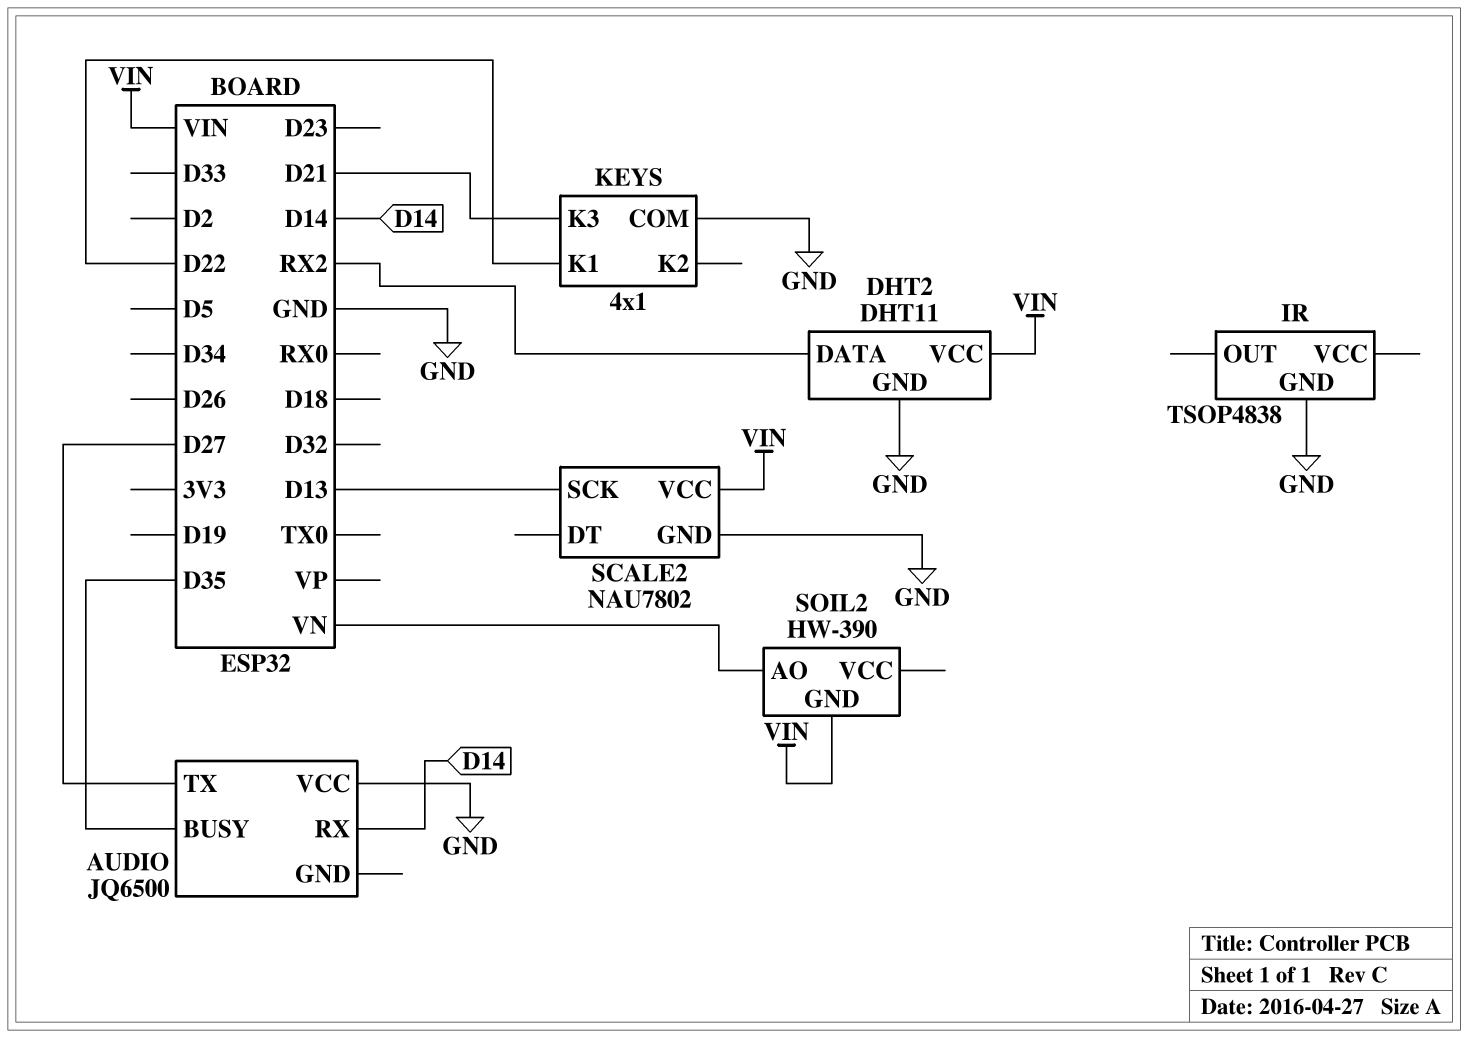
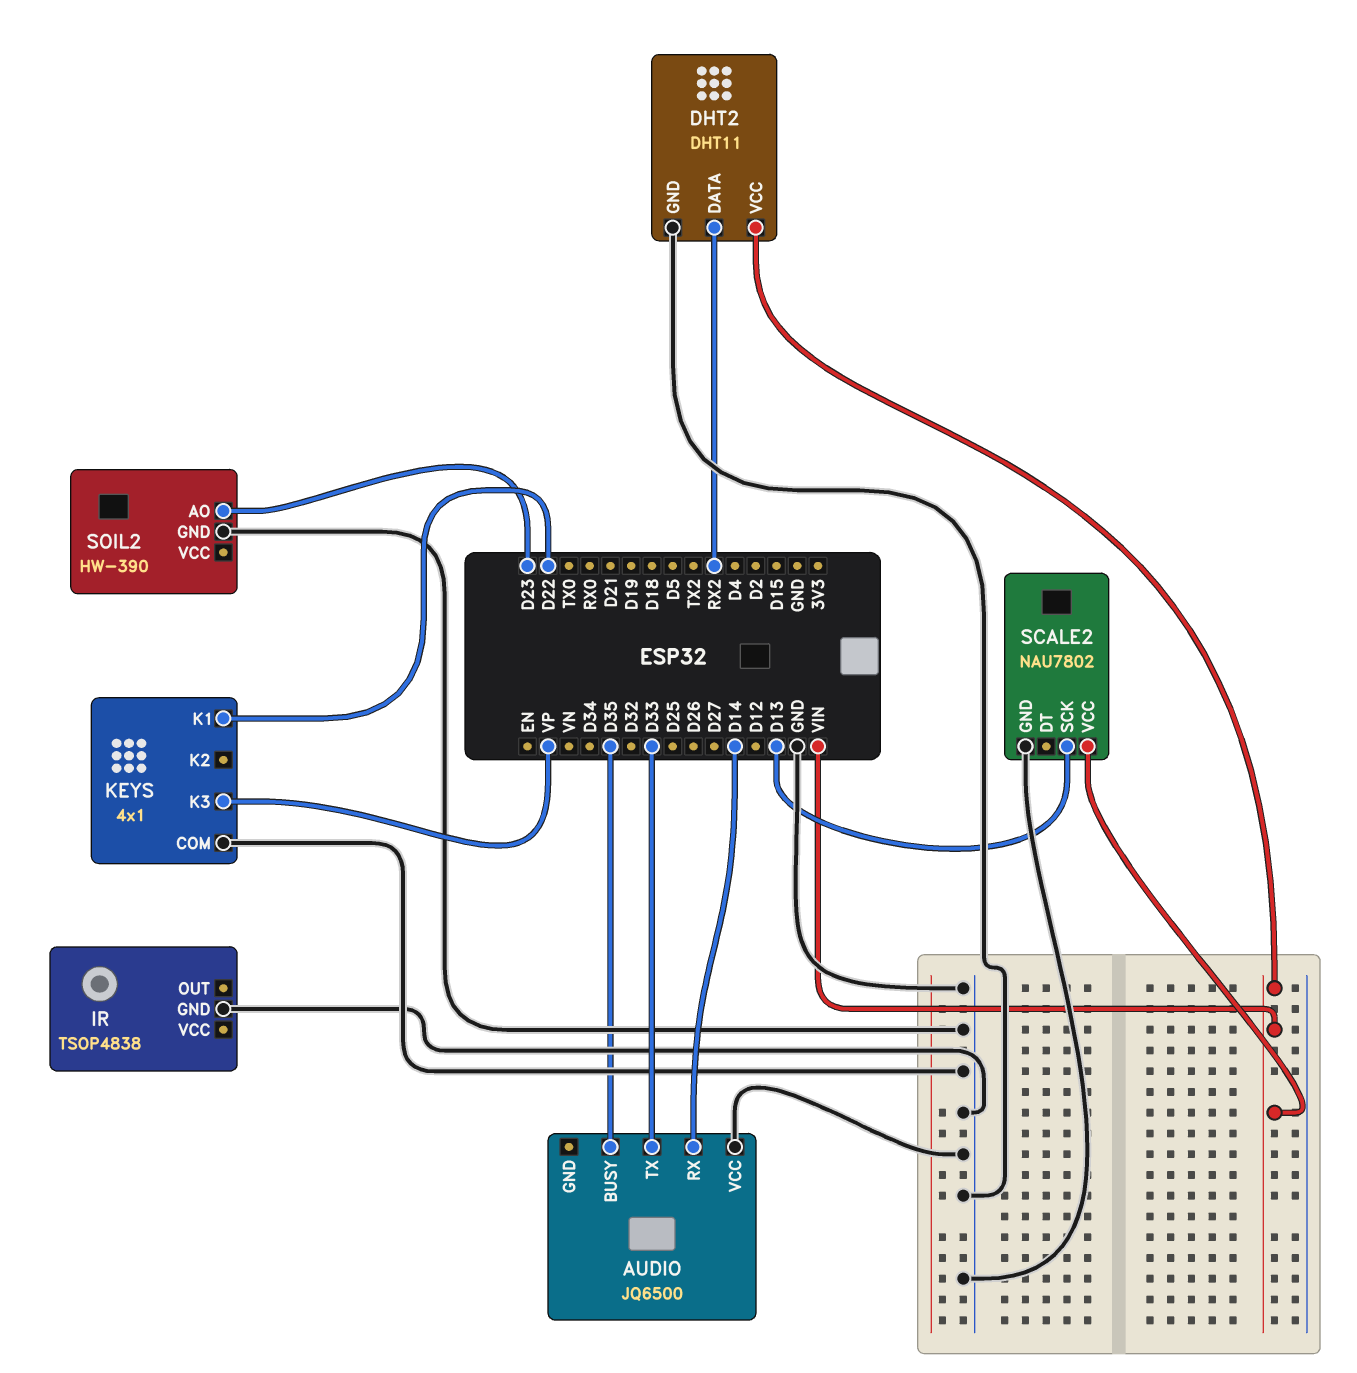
AUDIO pin TX: D27 -> D33
KEYS pin K3: D21 -> VP
SOIL2 pin AO: VN -> D23
SOIL2 pin GND: VIN -> GND

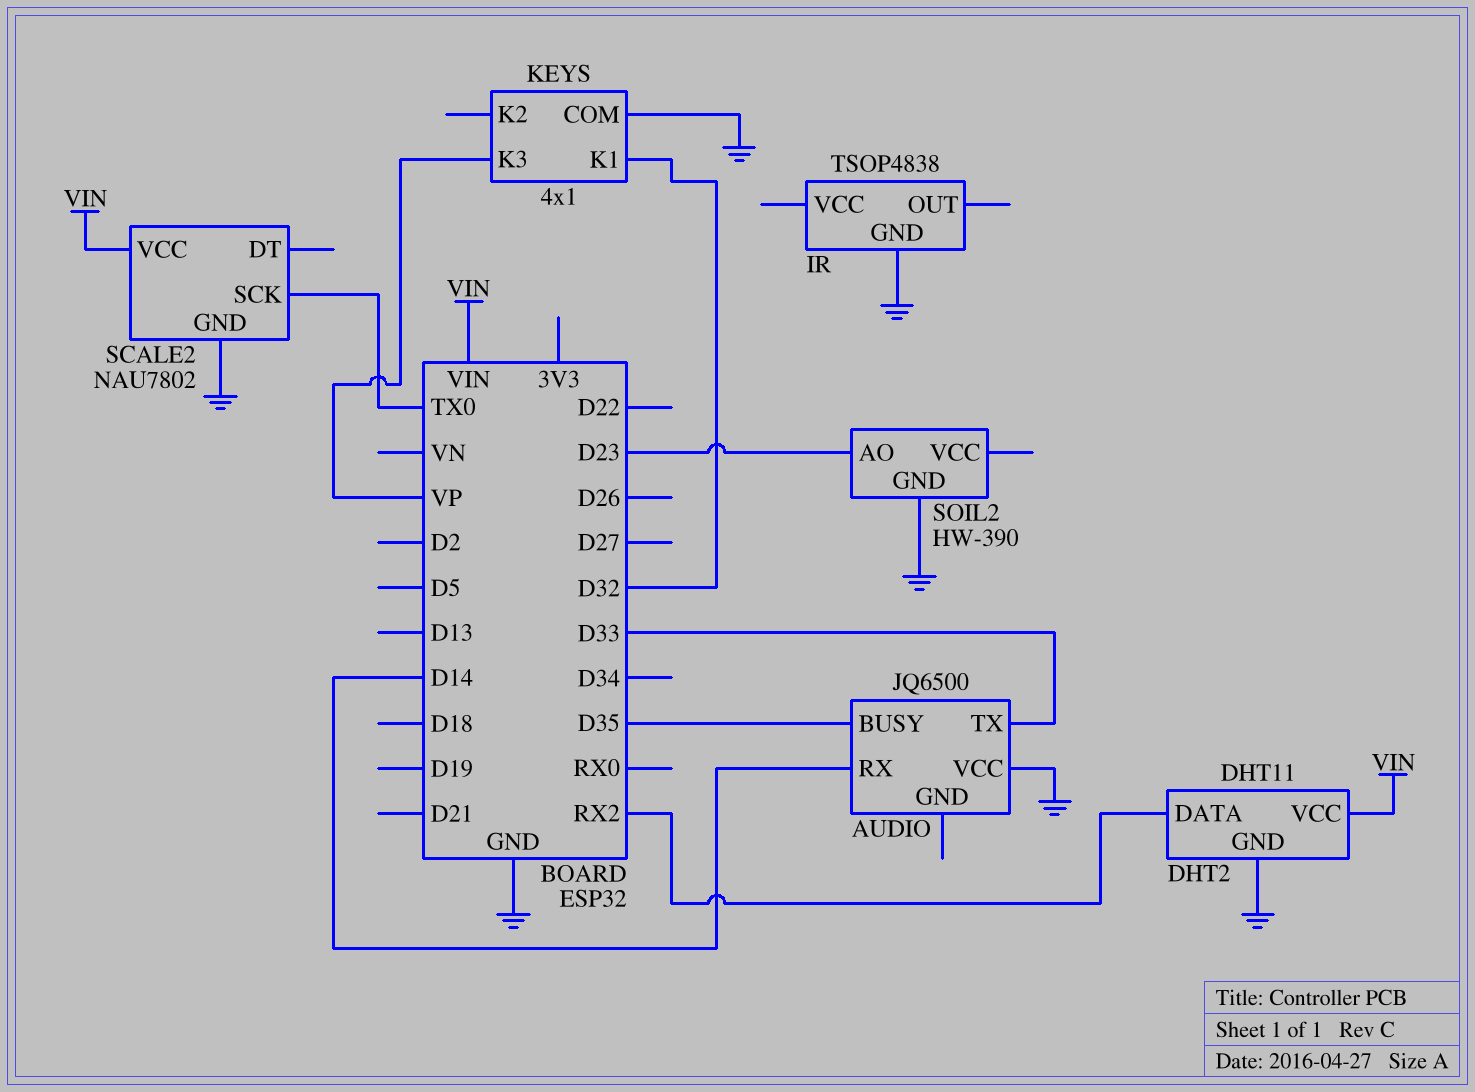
KEYS pin K1: D22 -> D32
SCALE2 pin SCK: D13 -> TX0

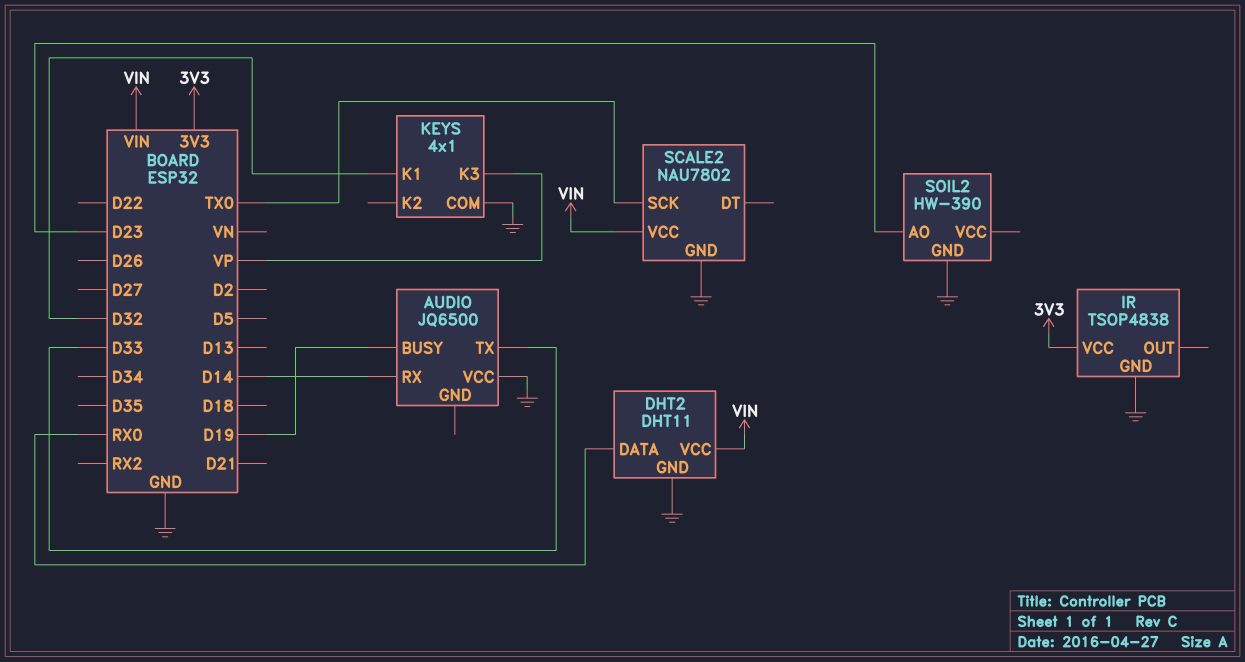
AUDIO pin BUSY: D35 -> D19
DHT2 pin DATA: RX2 -> RX0
IR pin VCC: none -> 3V3

